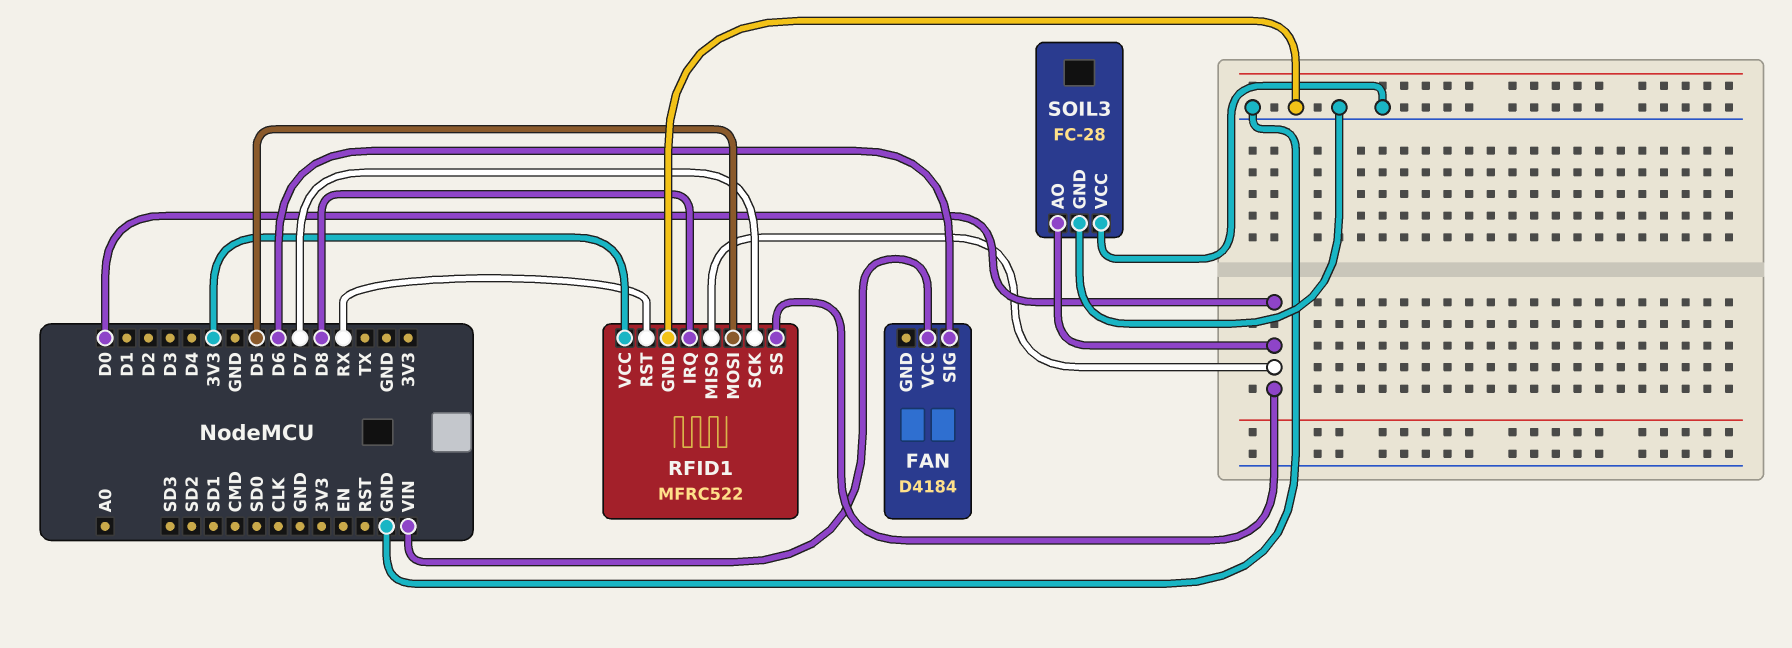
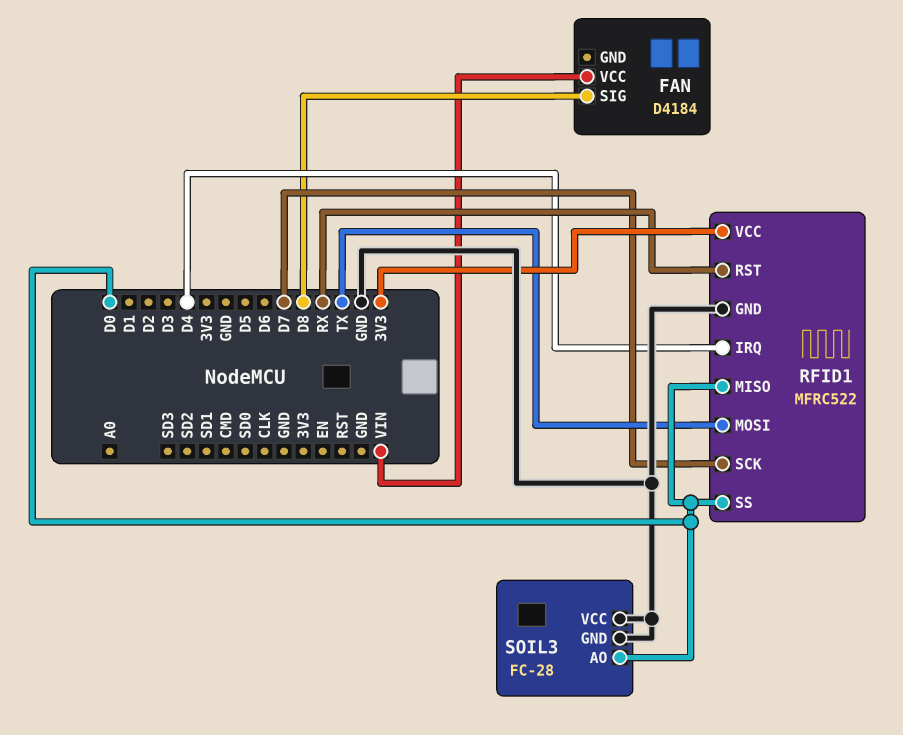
FAN pin SIG: D6 -> D8
RFID1 pin IRQ: D8 -> D4
RFID1 pin MOSI: D5 -> TX

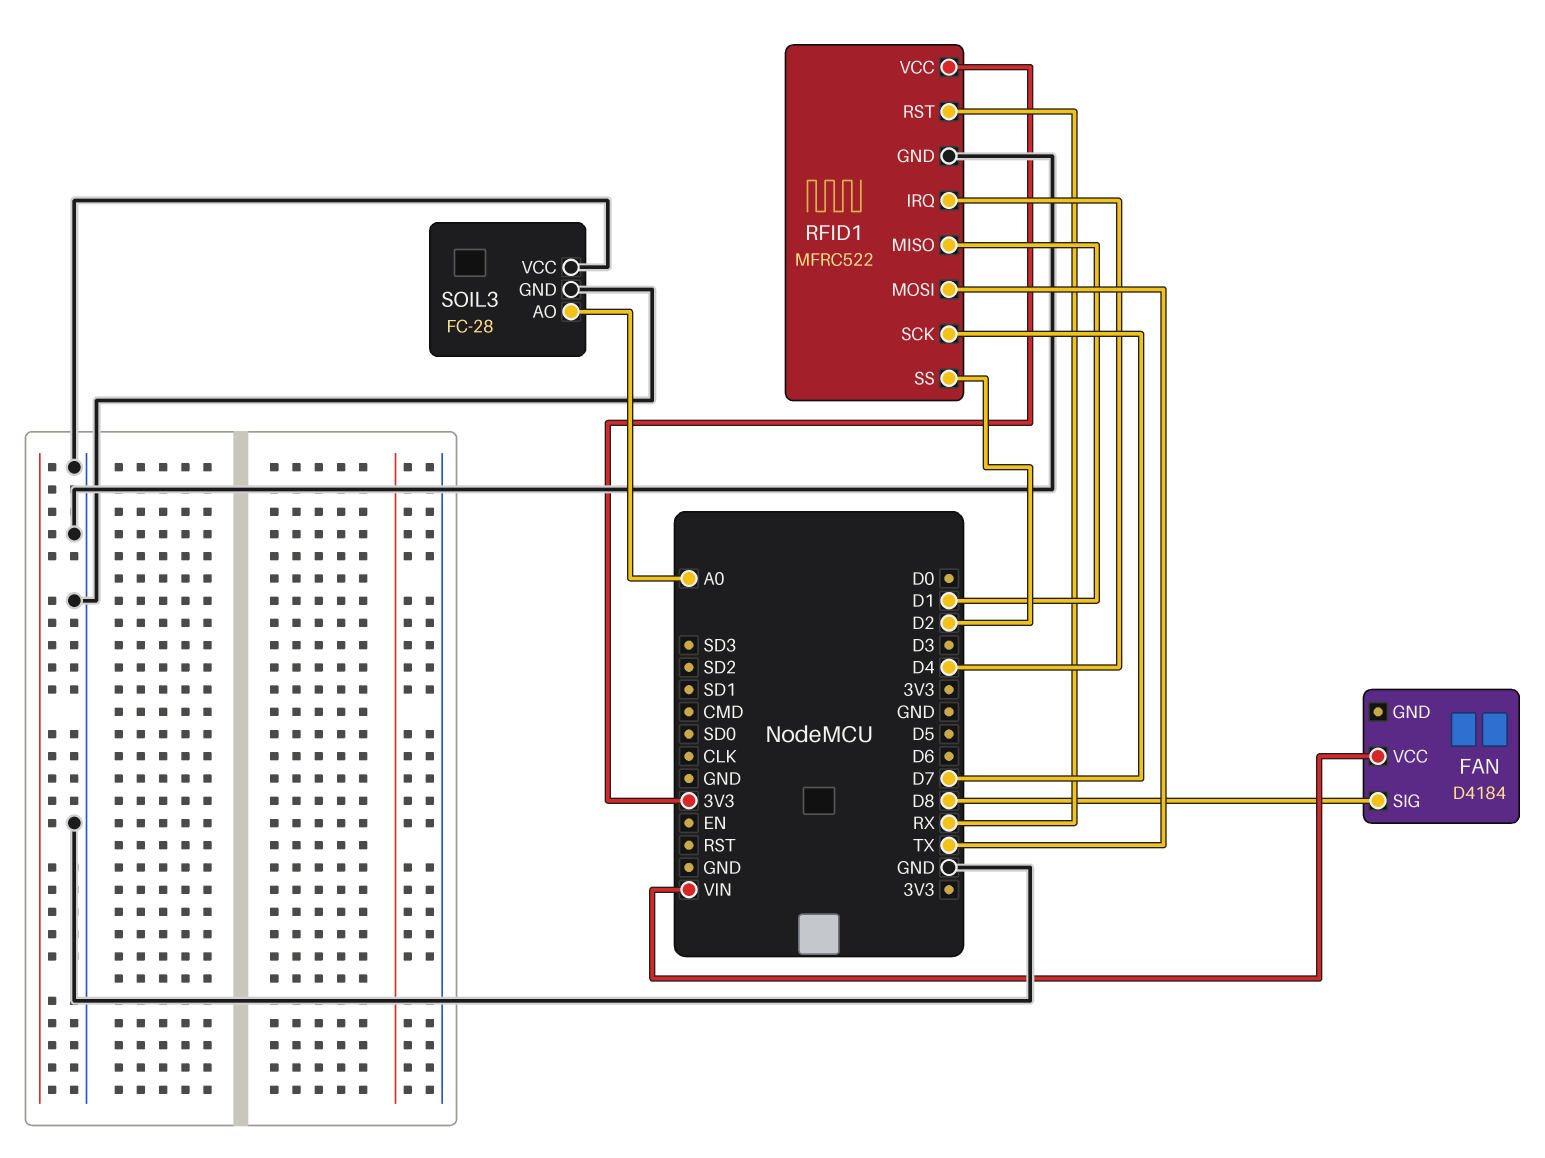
RFID1 pin MISO: D0 -> D1
RFID1 pin SS: D0 -> D2
SOIL3 pin AO: D0 -> A0

